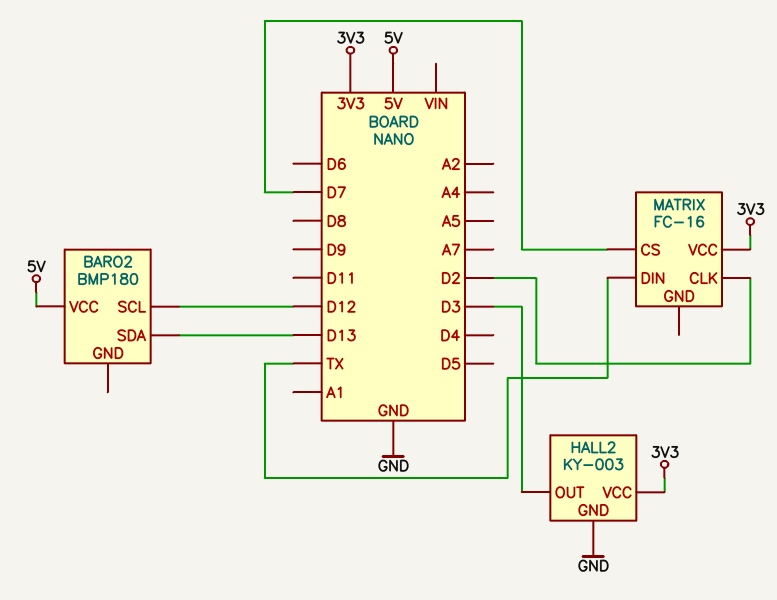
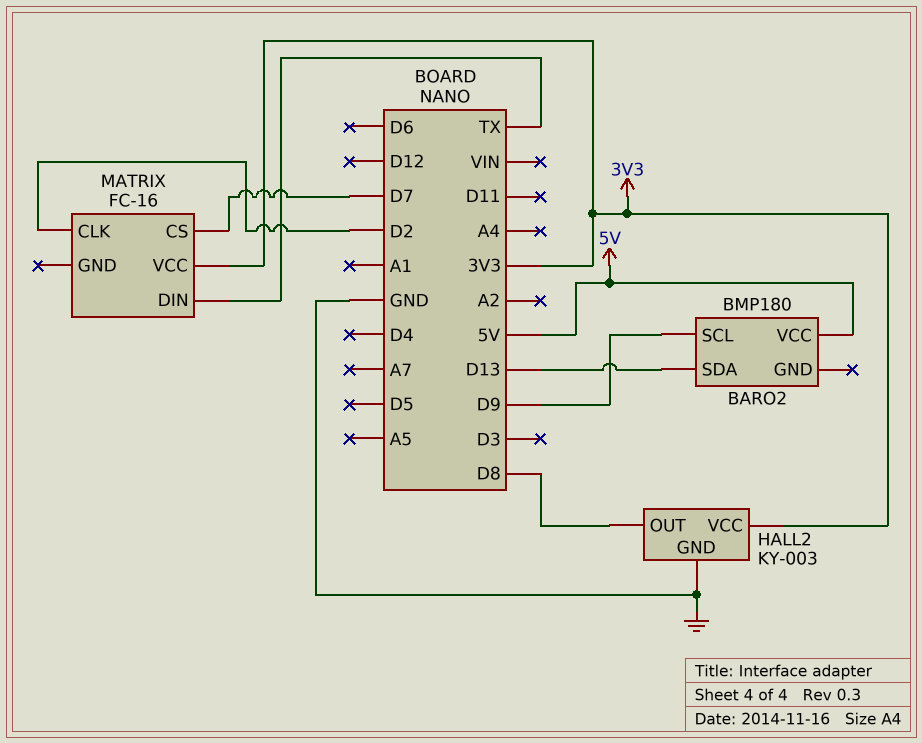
BARO2 pin SCL: D12 -> D9
HALL2 pin OUT: D3 -> D8

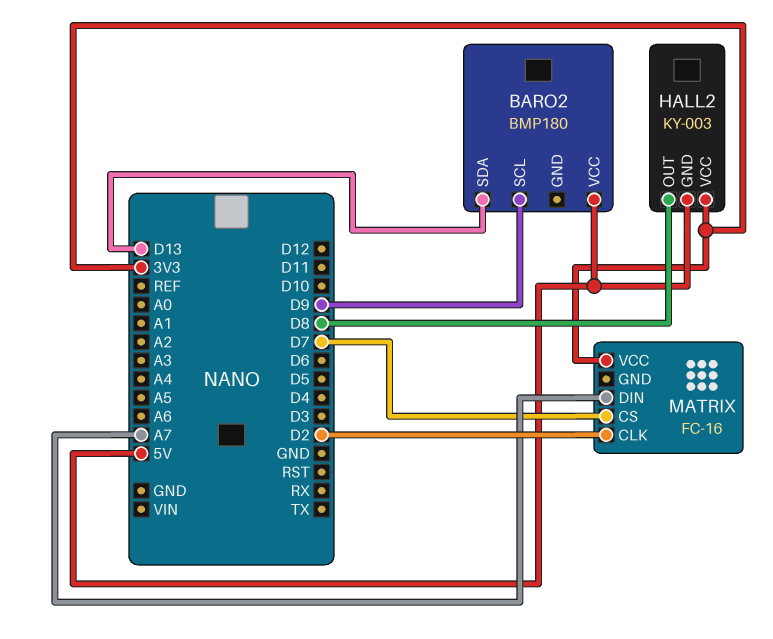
HALL2 pin GND: GND -> 5V
MATRIX pin DIN: TX -> A7

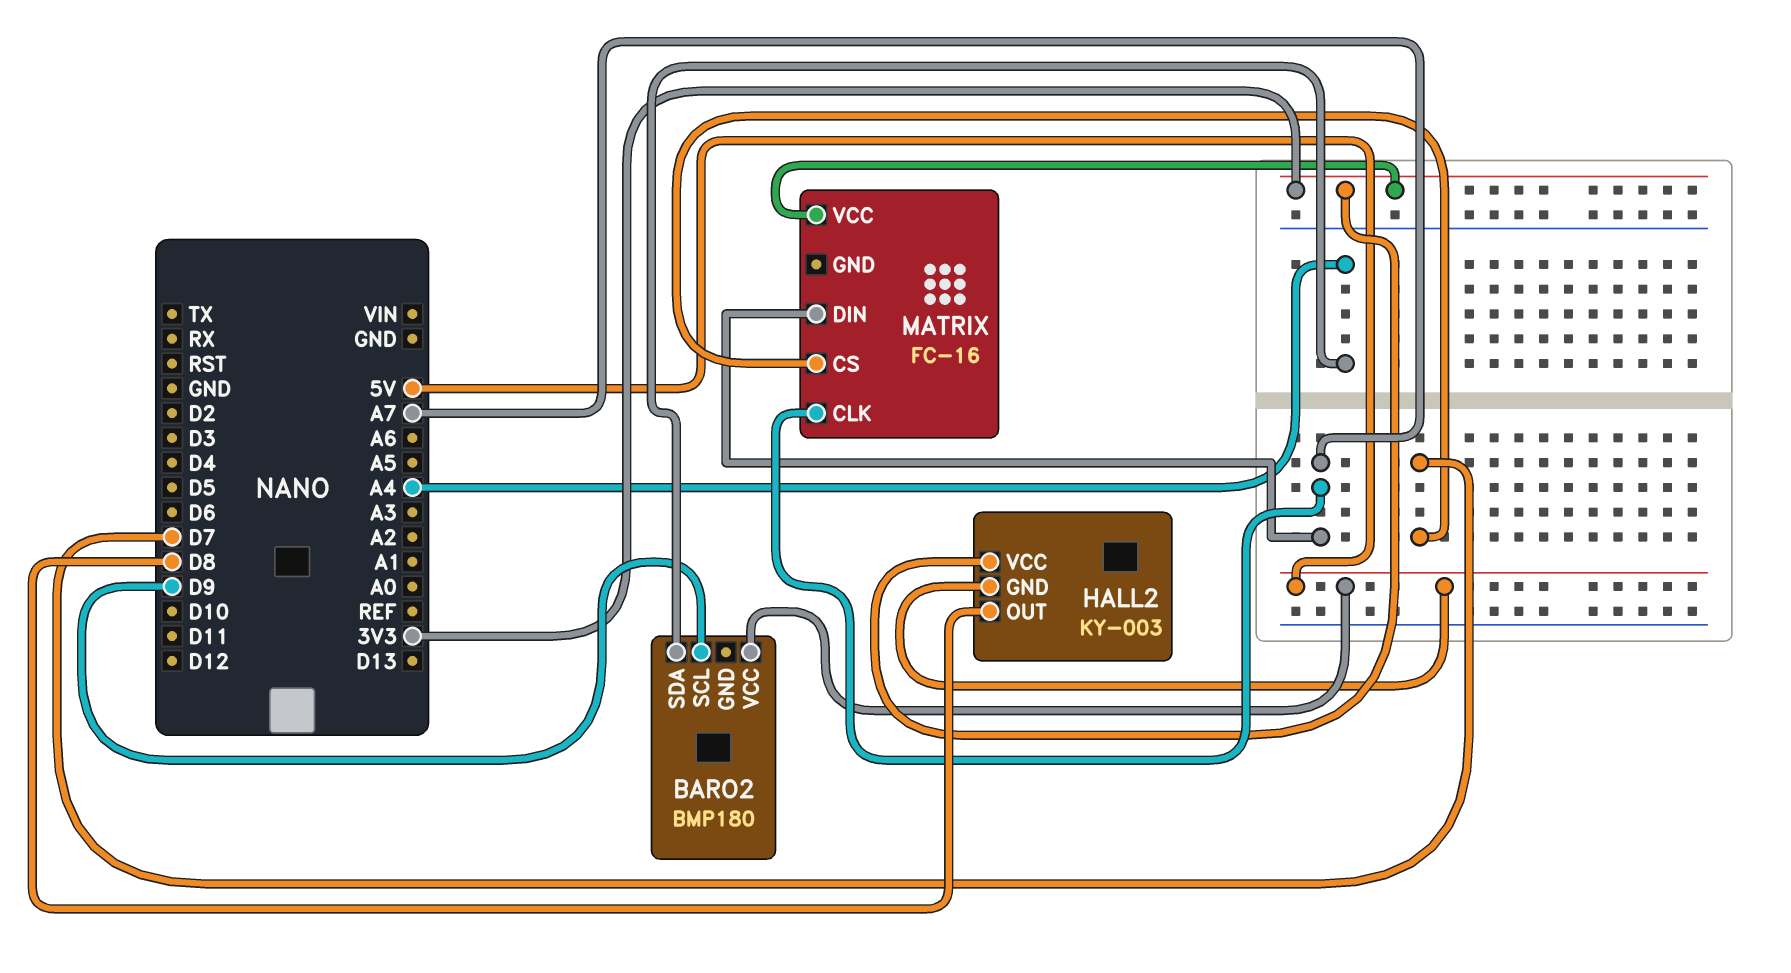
BARO2 pin SDA: D13 -> A4
MATRIX pin CLK: D2 -> A7

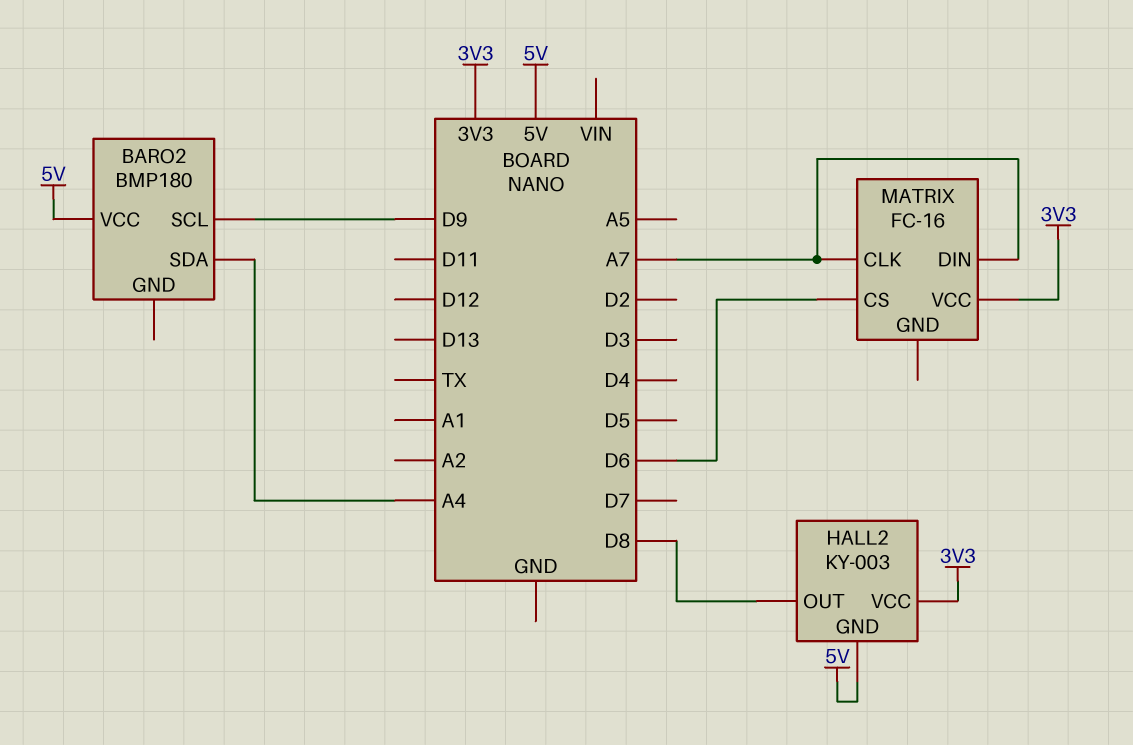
MATRIX pin CS: D7 -> D6

